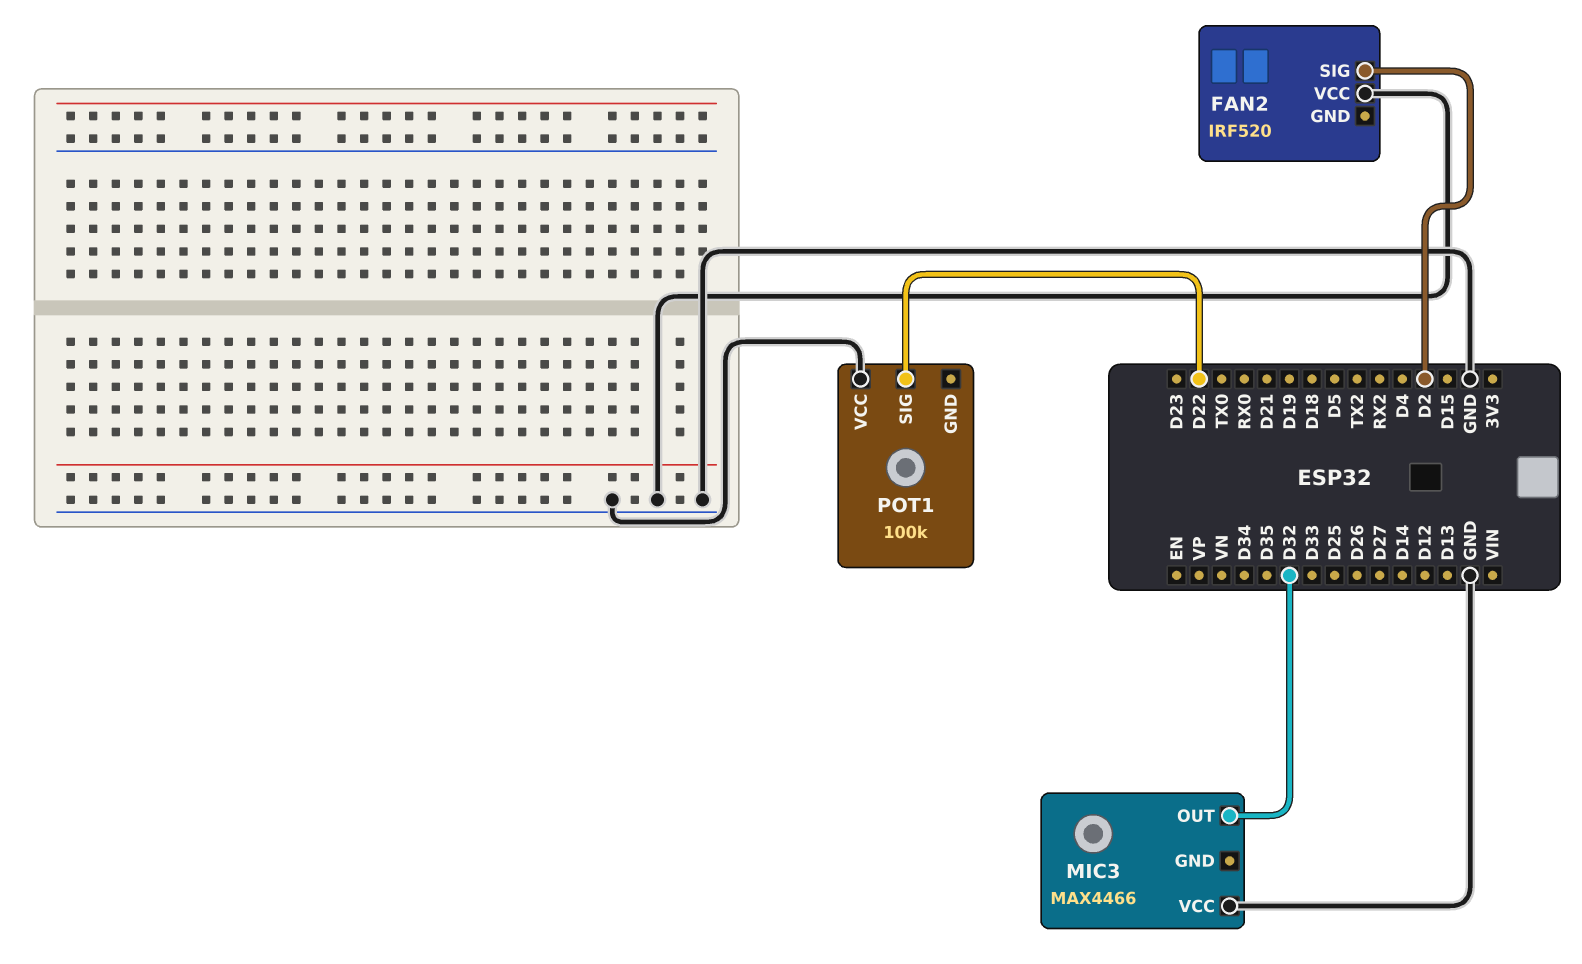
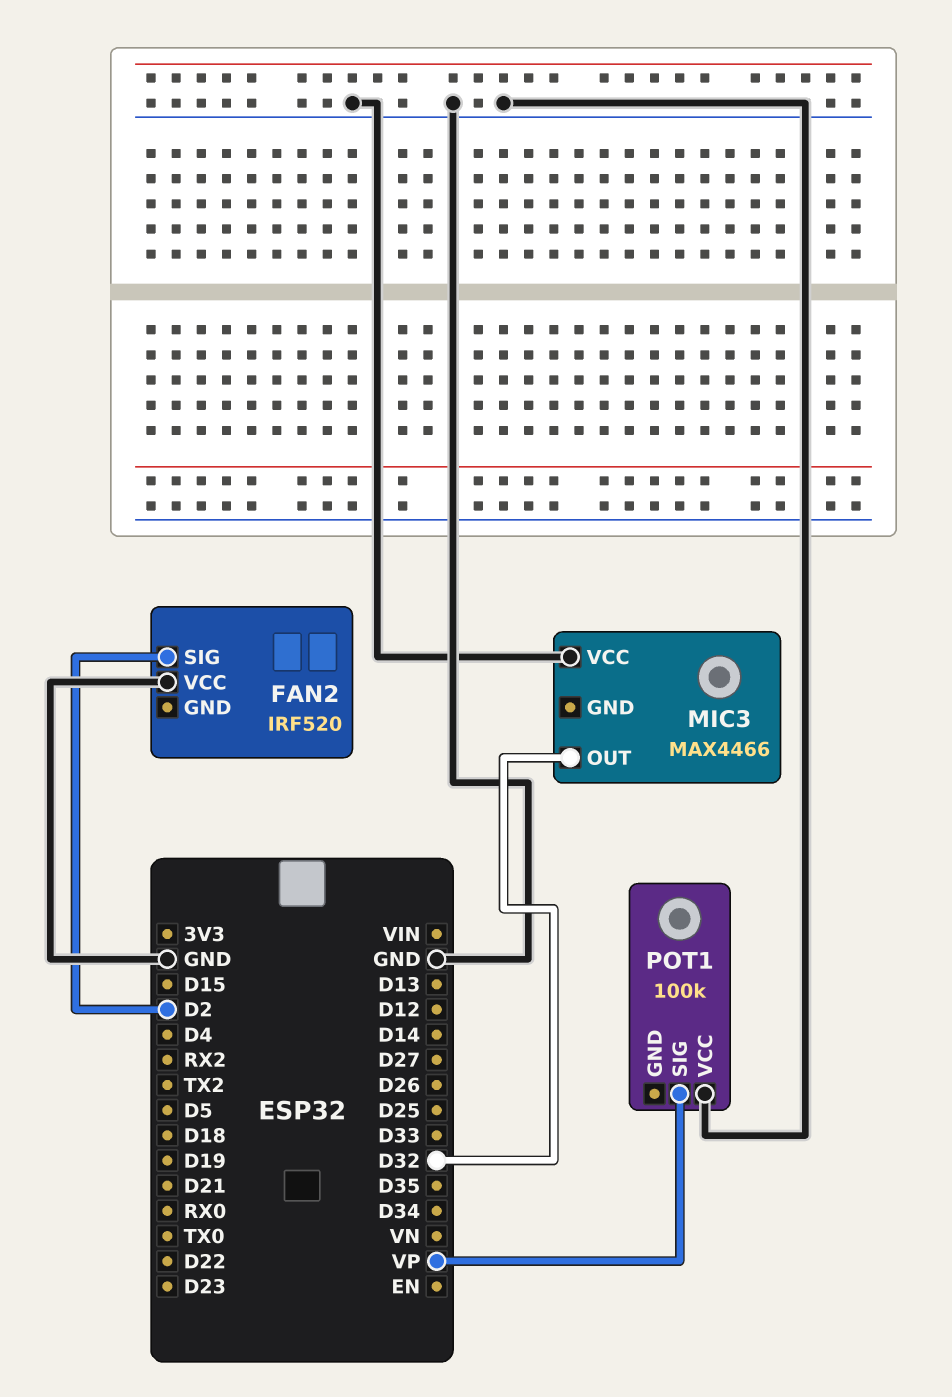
POT1 pin SIG: D22 -> VP

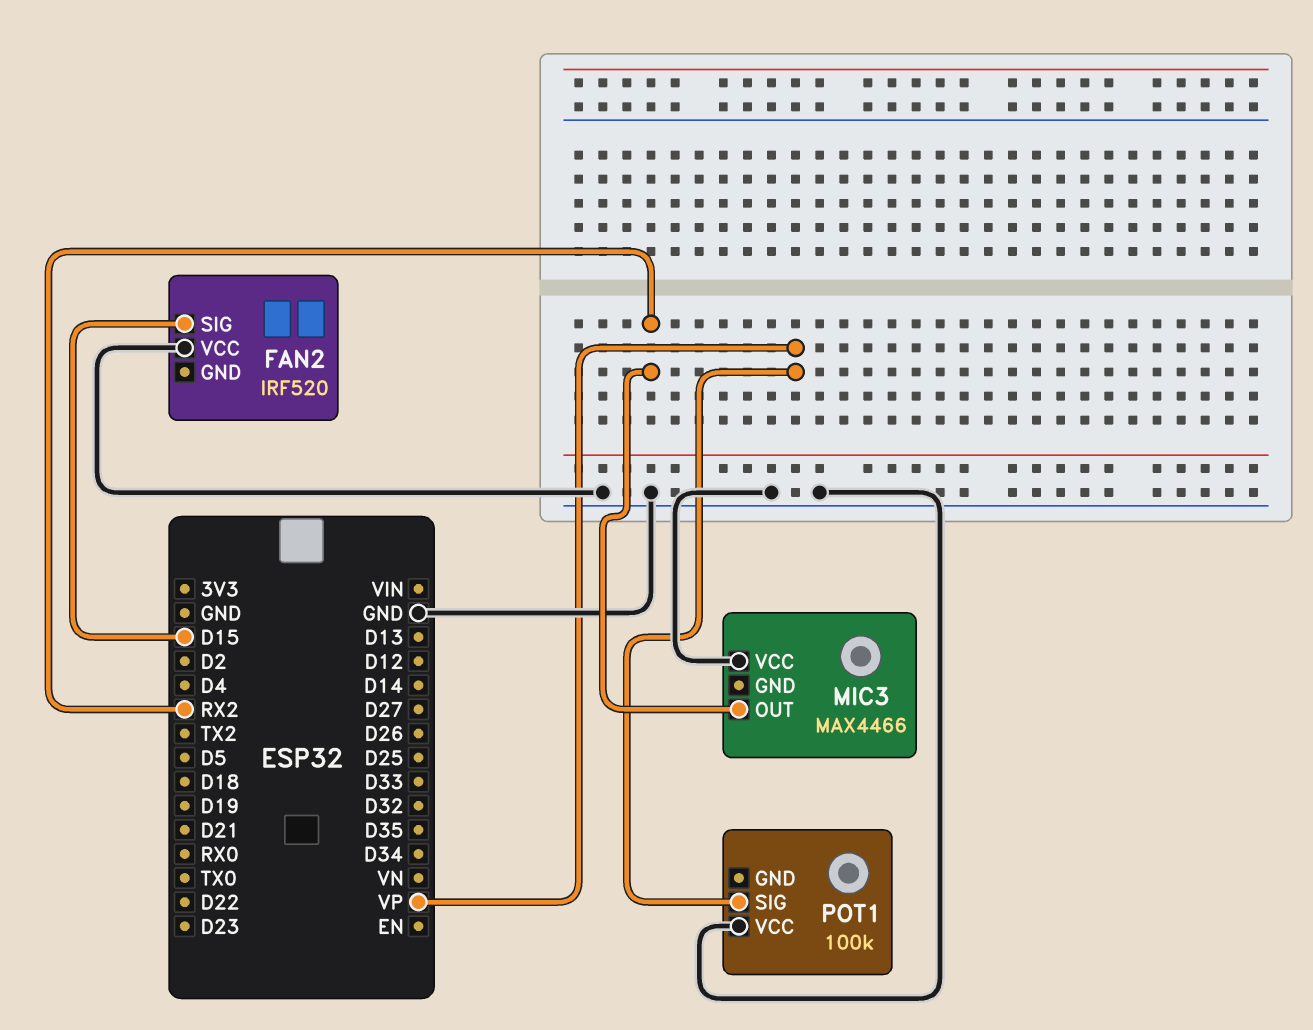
FAN2 pin SIG: D2 -> D15
MIC3 pin OUT: D32 -> RX2

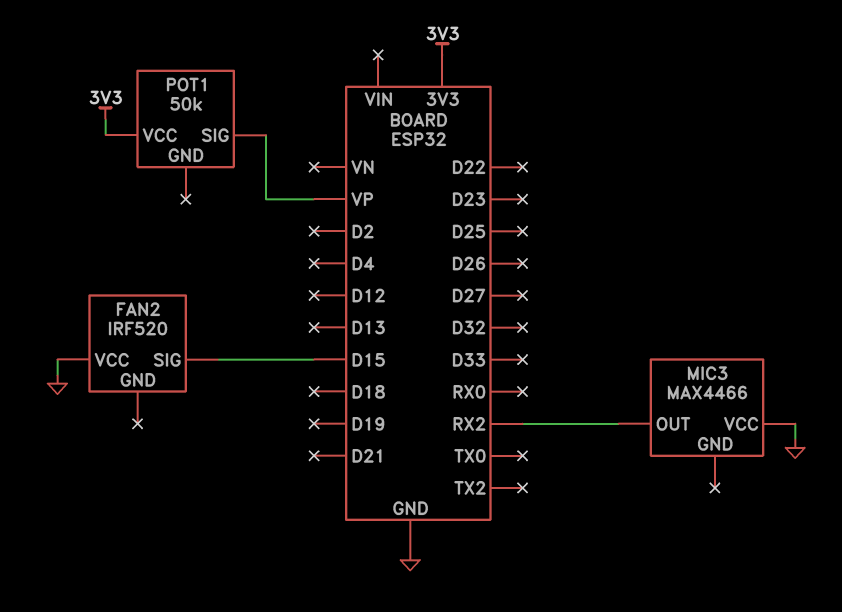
POT1: 100k -> 50k
POT1 pin VCC: GND -> 3V3

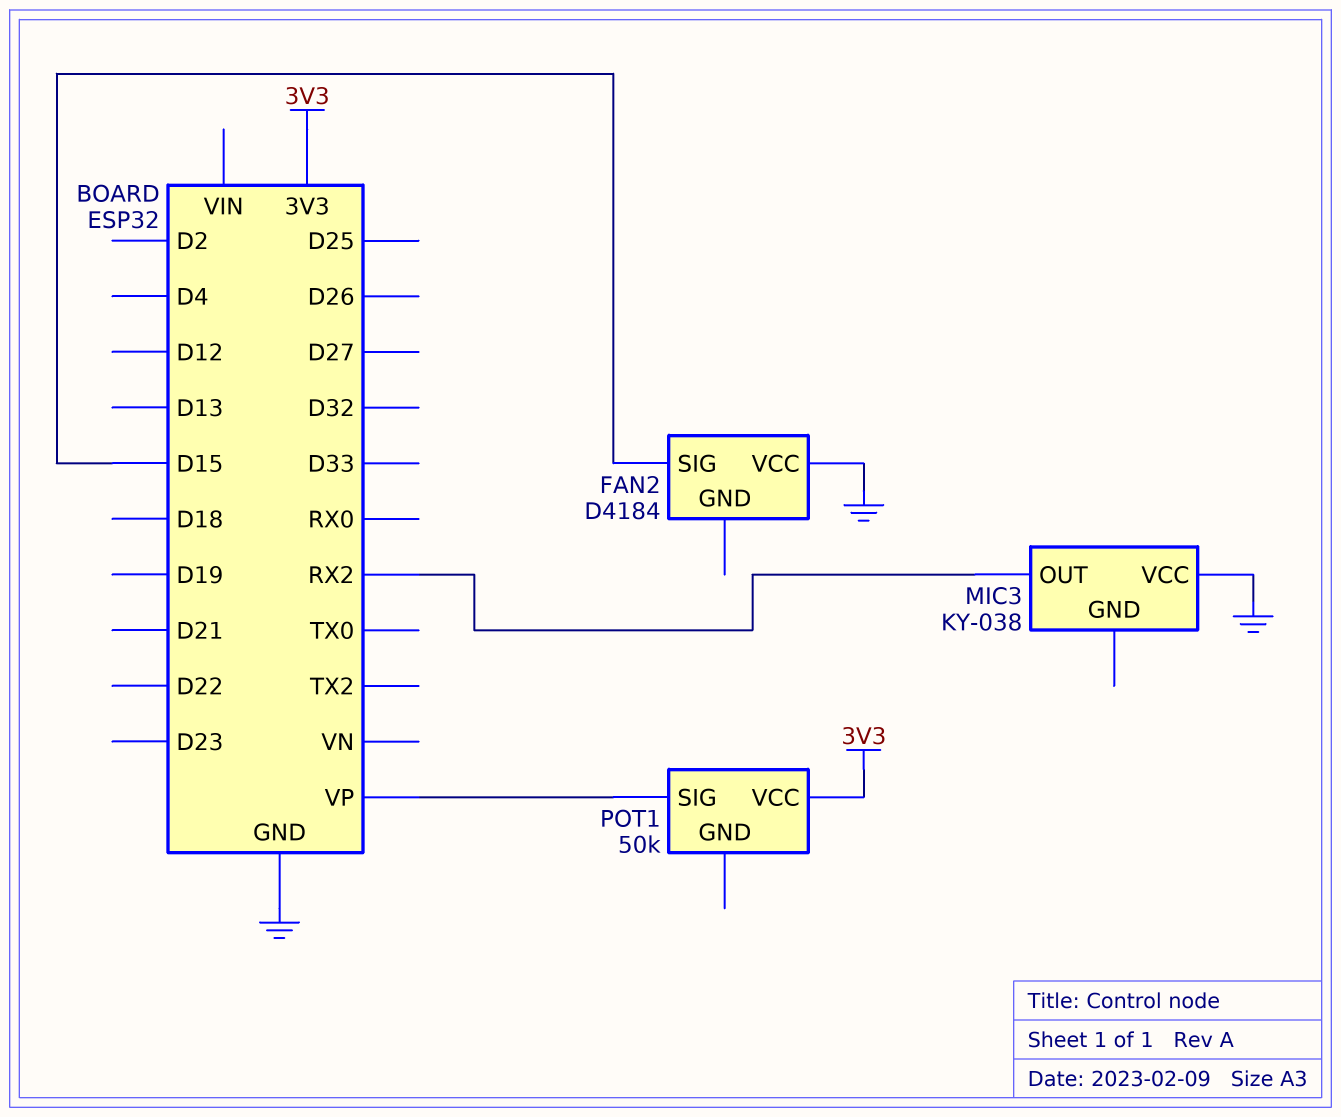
FAN2: IRF520 -> D4184
MIC3: MAX4466 -> KY-038

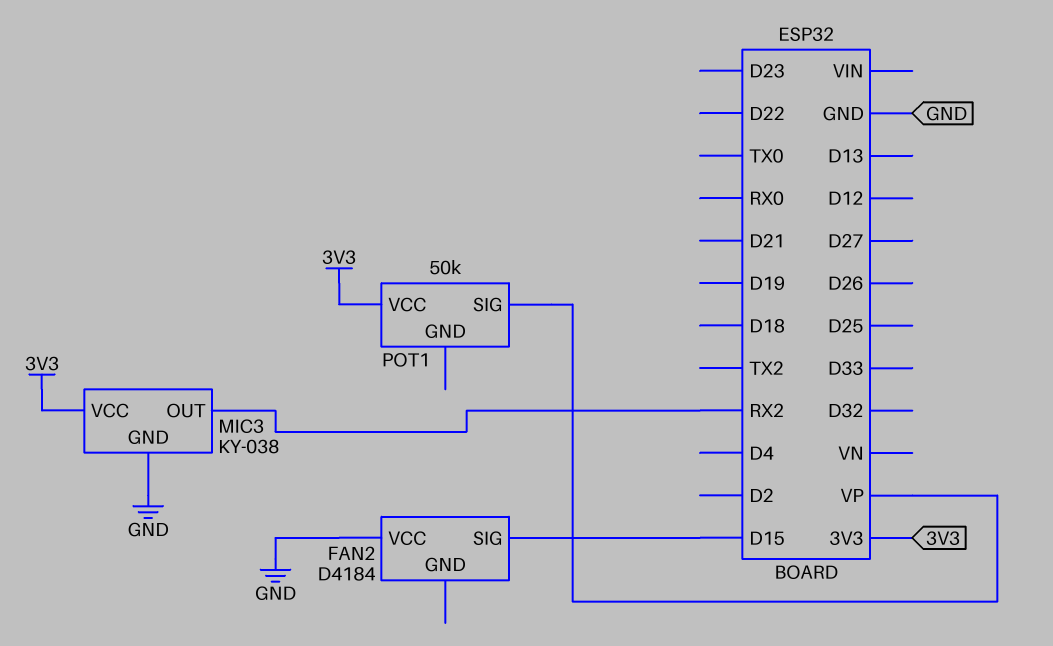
MIC3 pin GND: none -> GND
MIC3 pin VCC: GND -> 3V3

